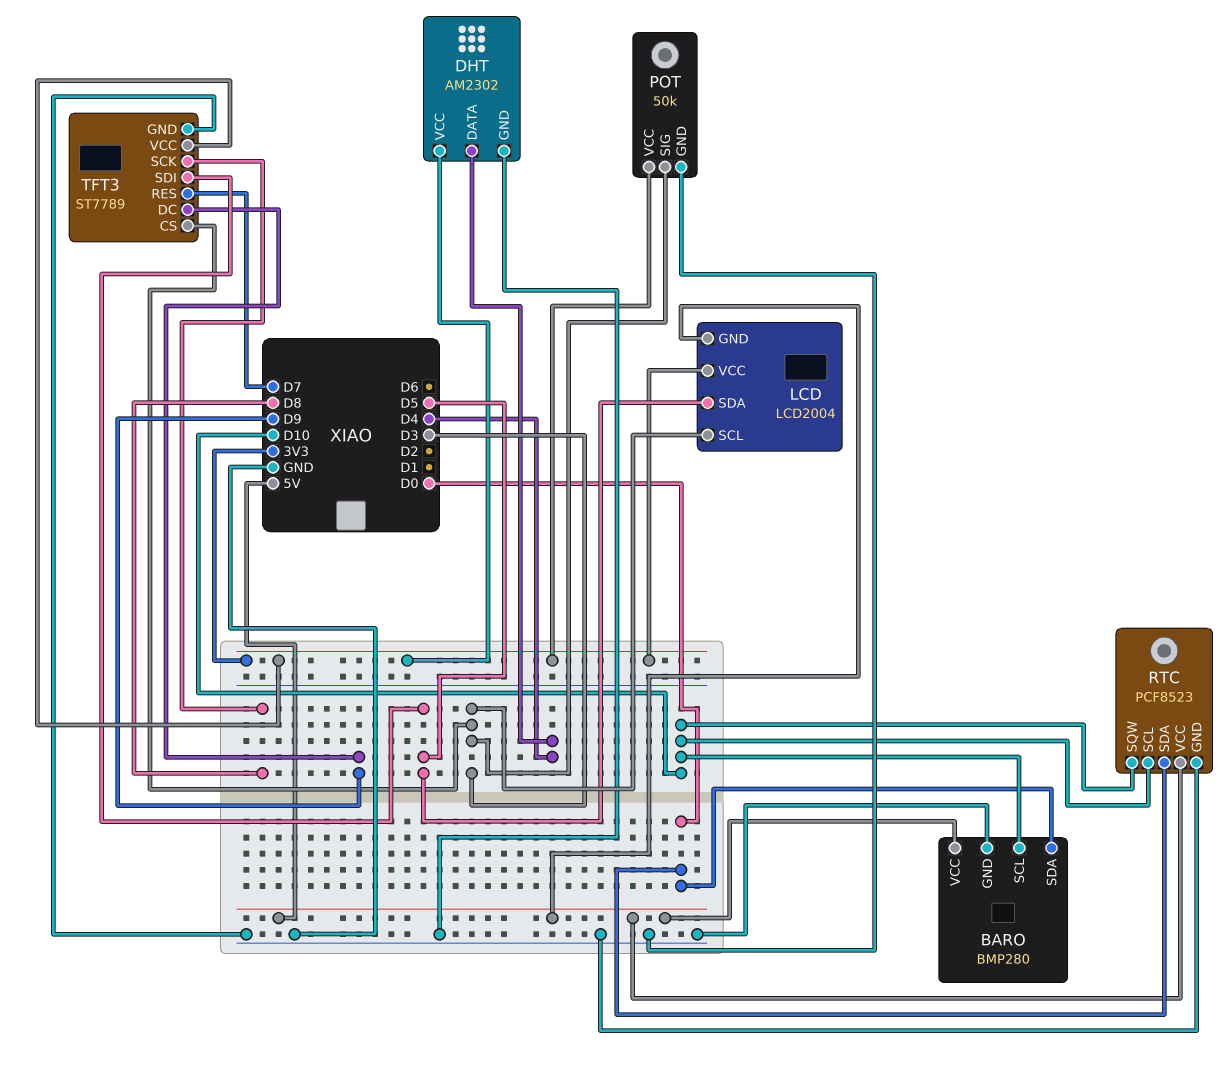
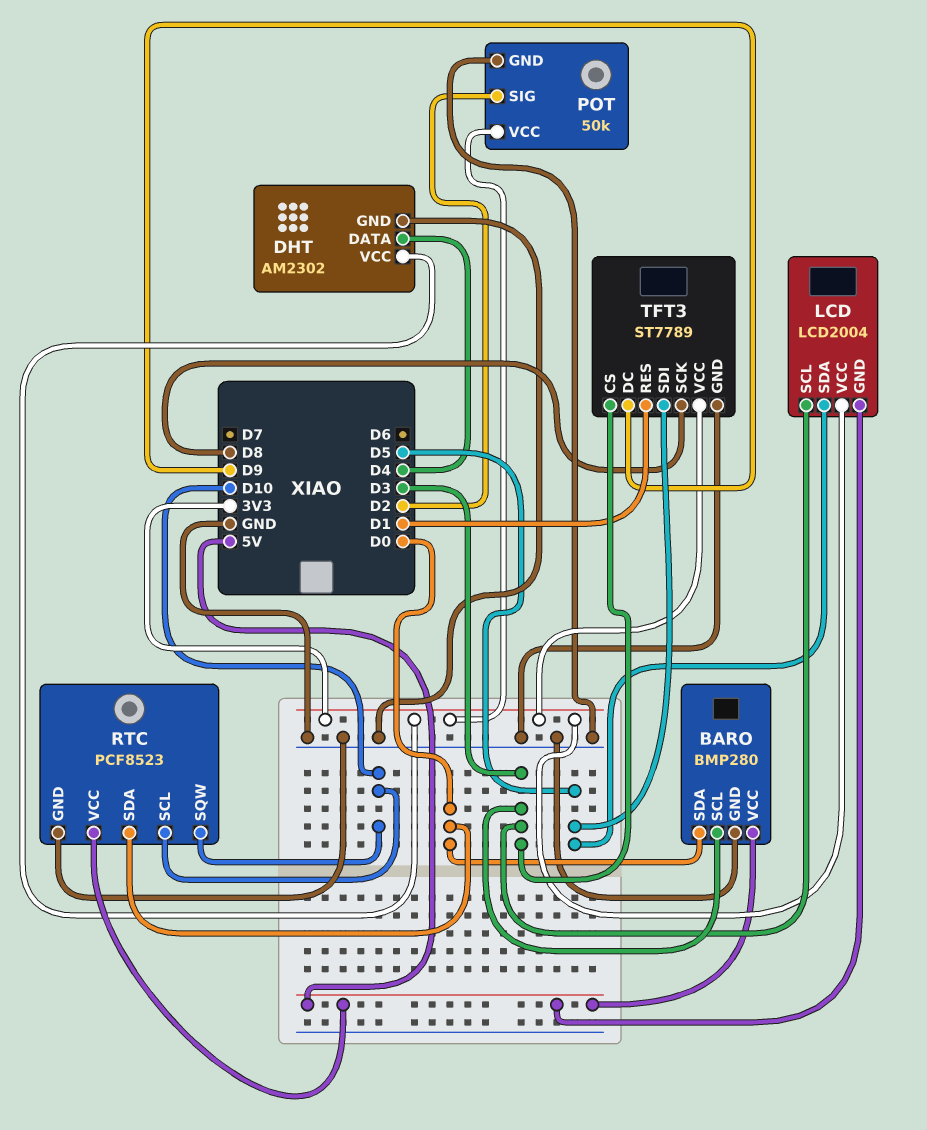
BARO pin SCL: D10 -> D3
POT pin SIG: D3 -> D2
TFT3 pin RES: D7 -> D1

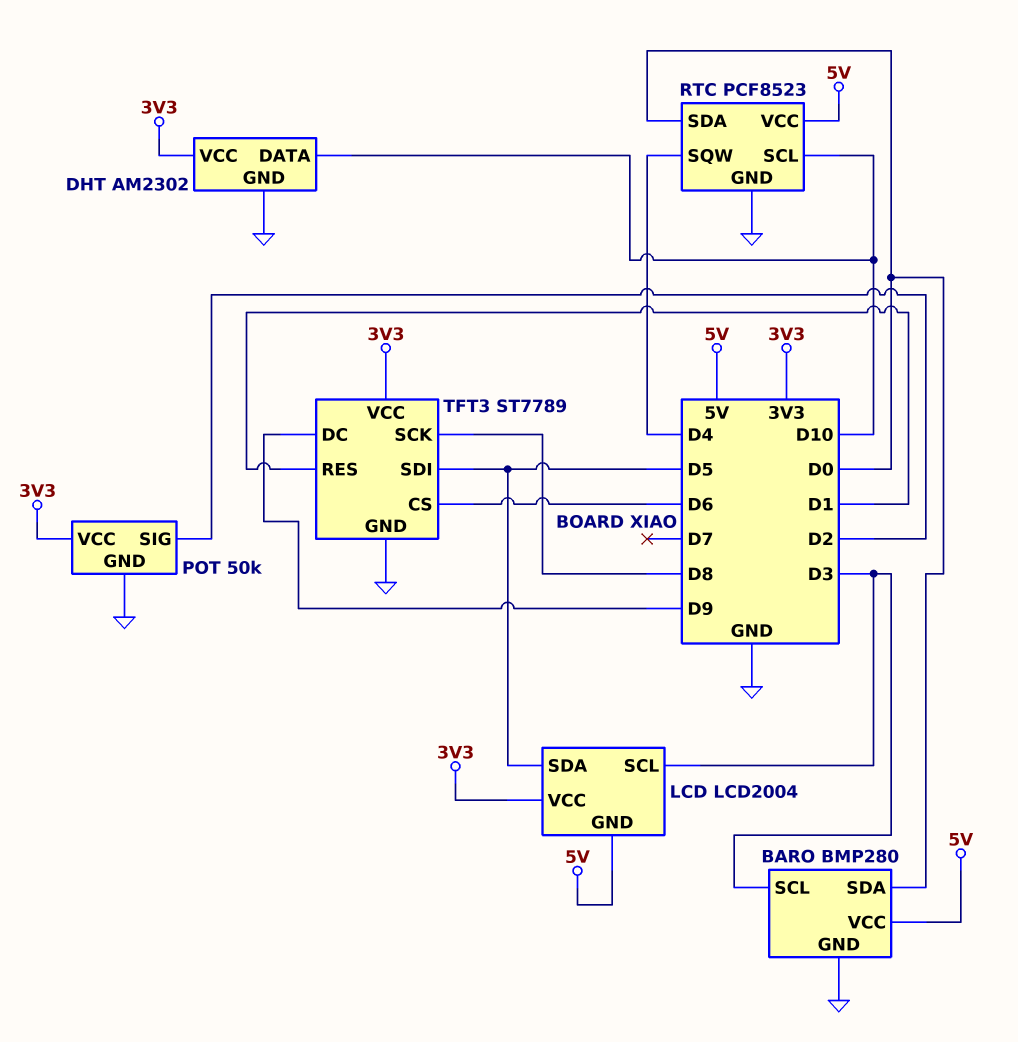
DHT pin DATA: D4 -> D10
RTC pin SQW: D10 -> D4
TFT3 pin CS: D3 -> D6

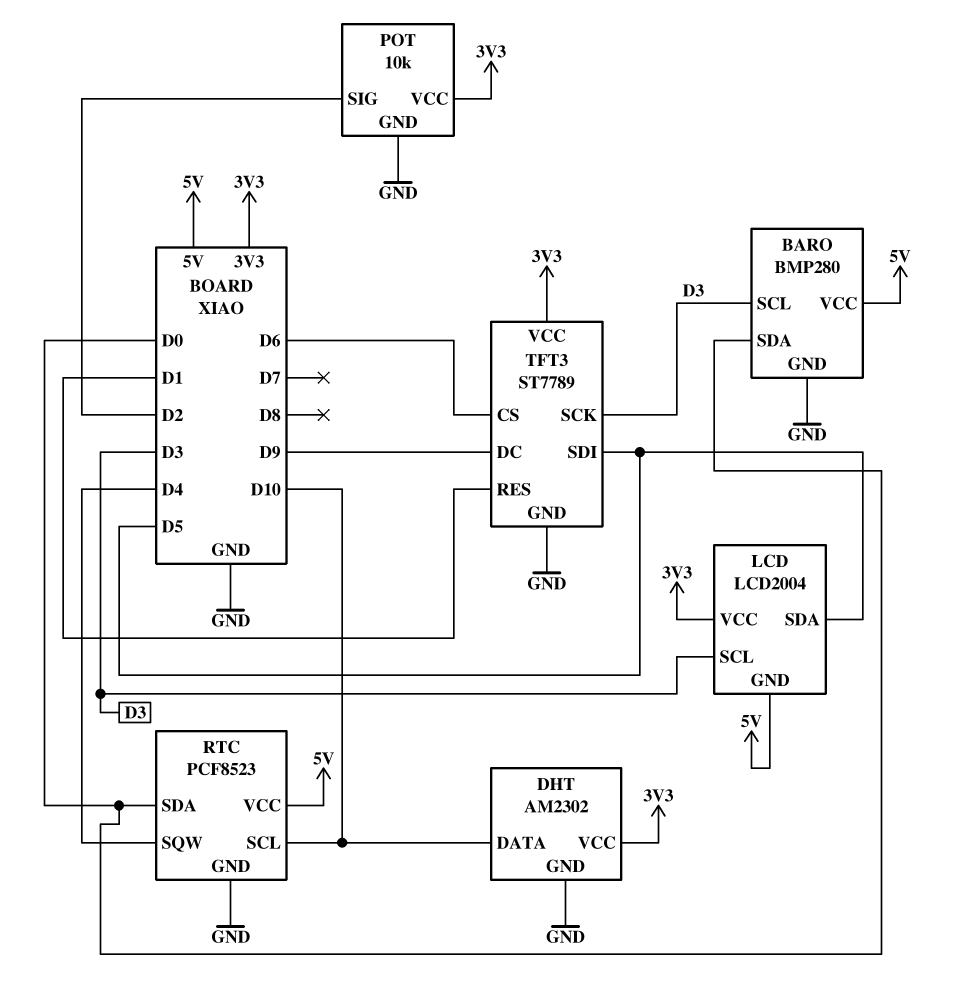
POT: 50k -> 10k
TFT3 pin SCK: D8 -> D3

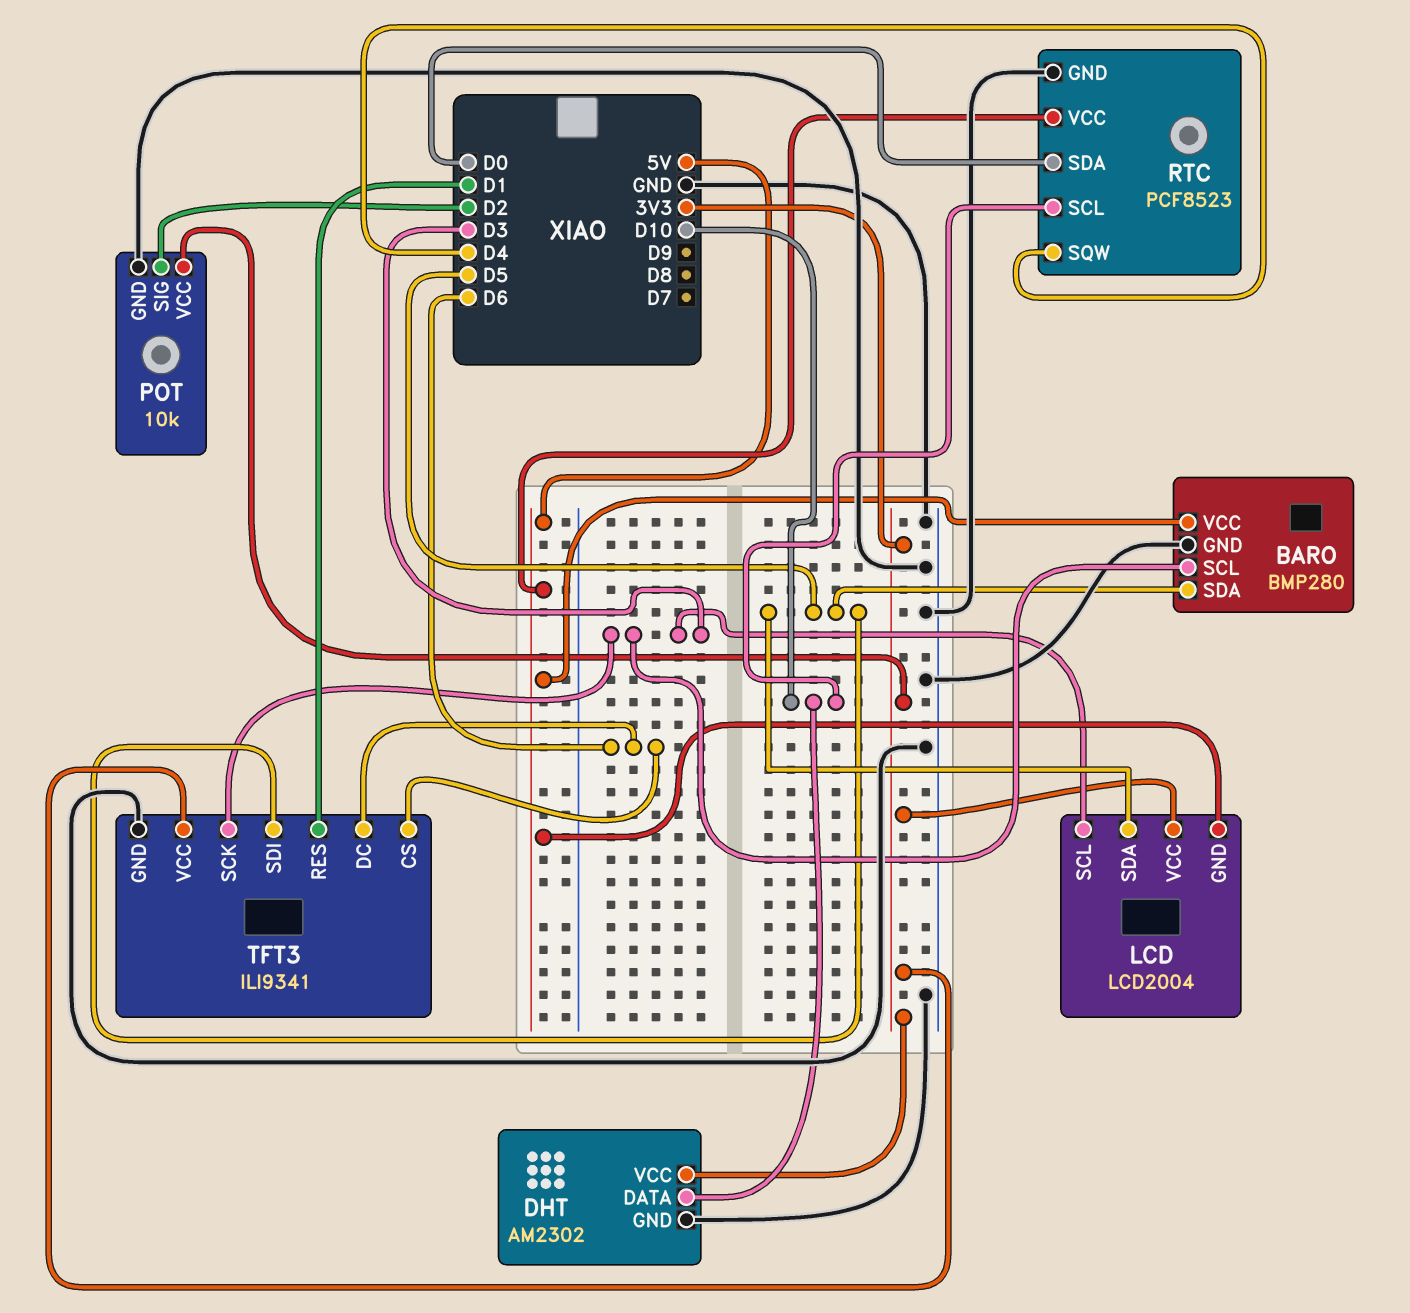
BARO pin SDA: D0 -> D5
TFT3: ST7789 -> ILI9341
TFT3 pin DC: D9 -> D6

